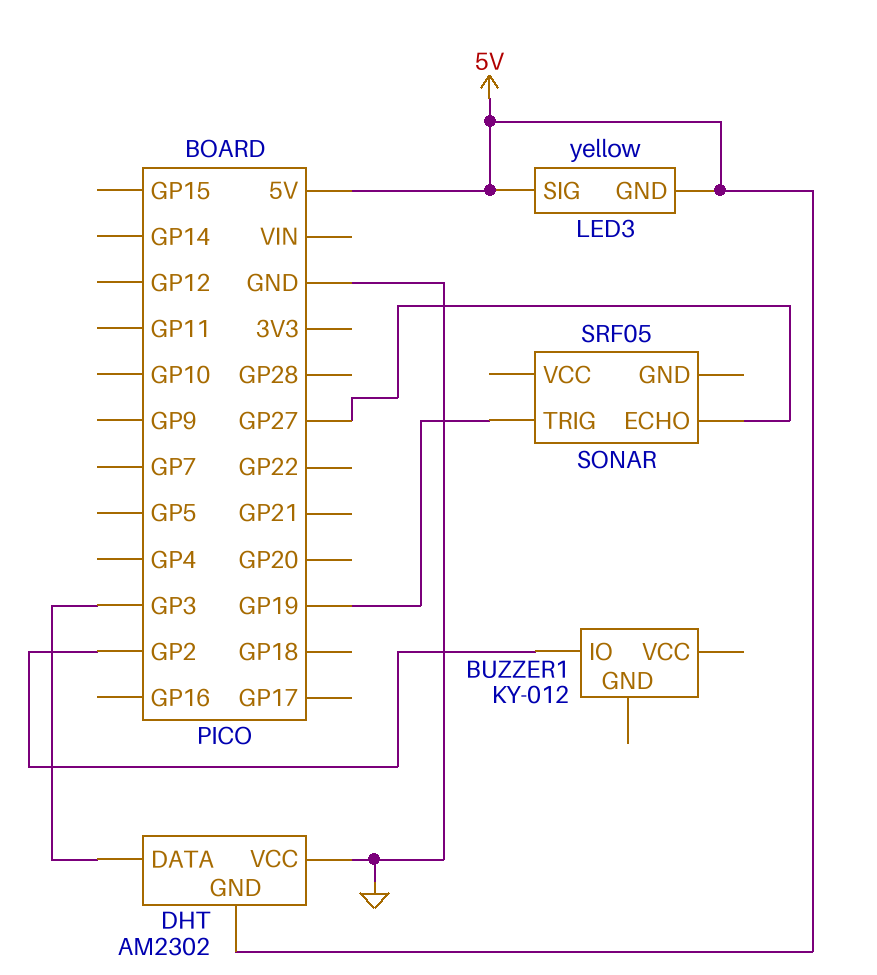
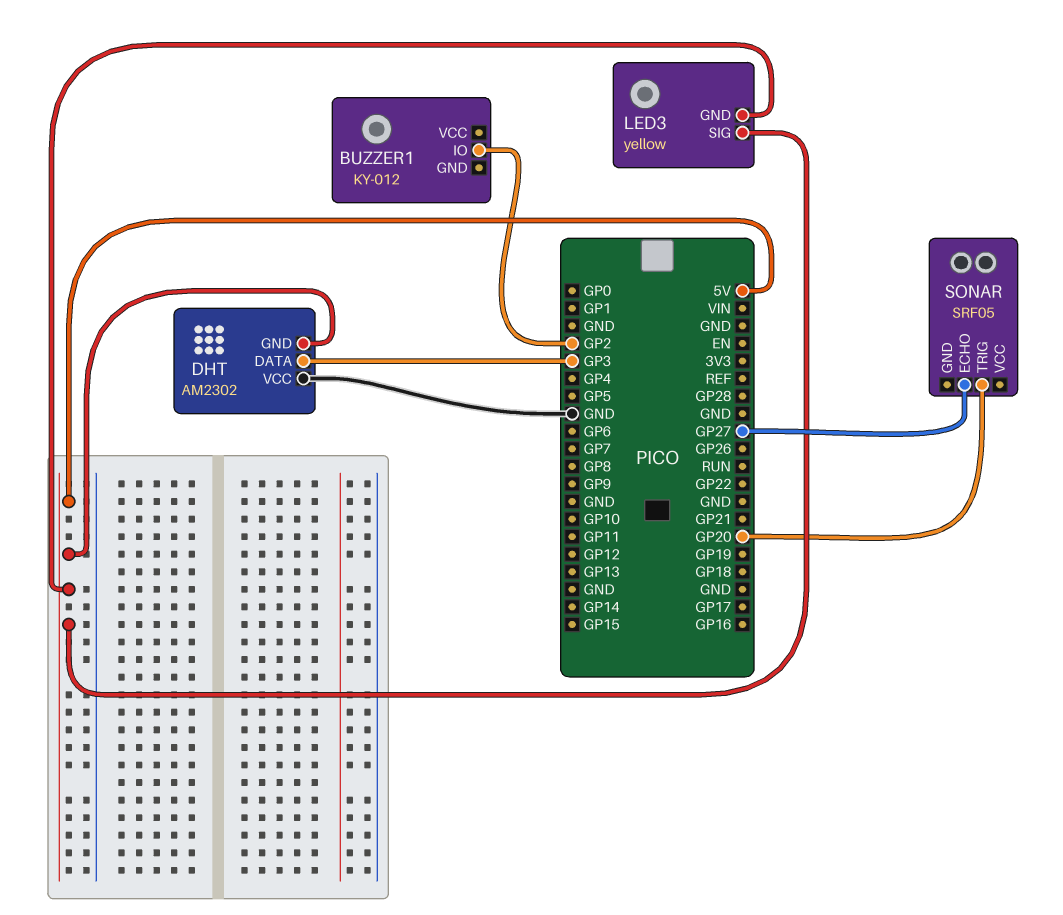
SONAR pin TRIG: GP19 -> GP20

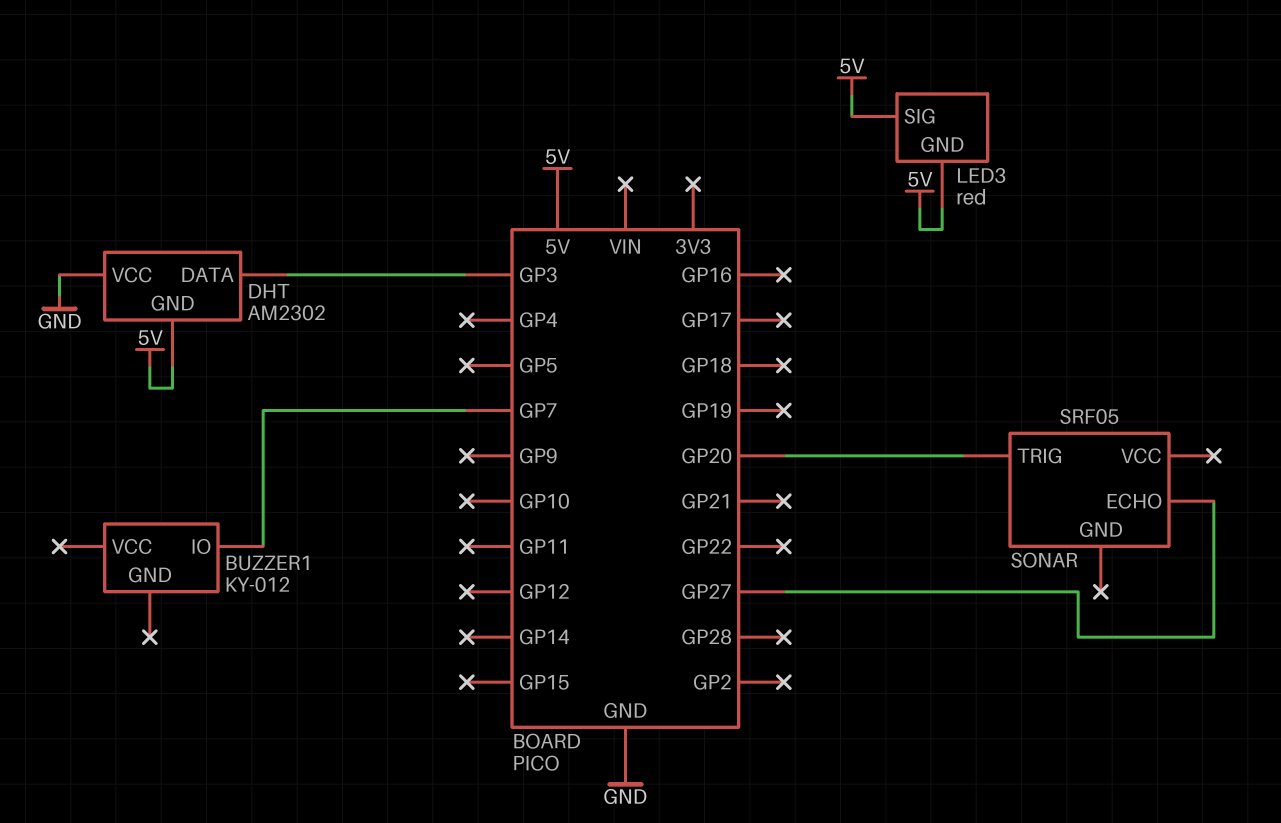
BUZZER1 pin IO: GP2 -> GP7
LED3: yellow -> red

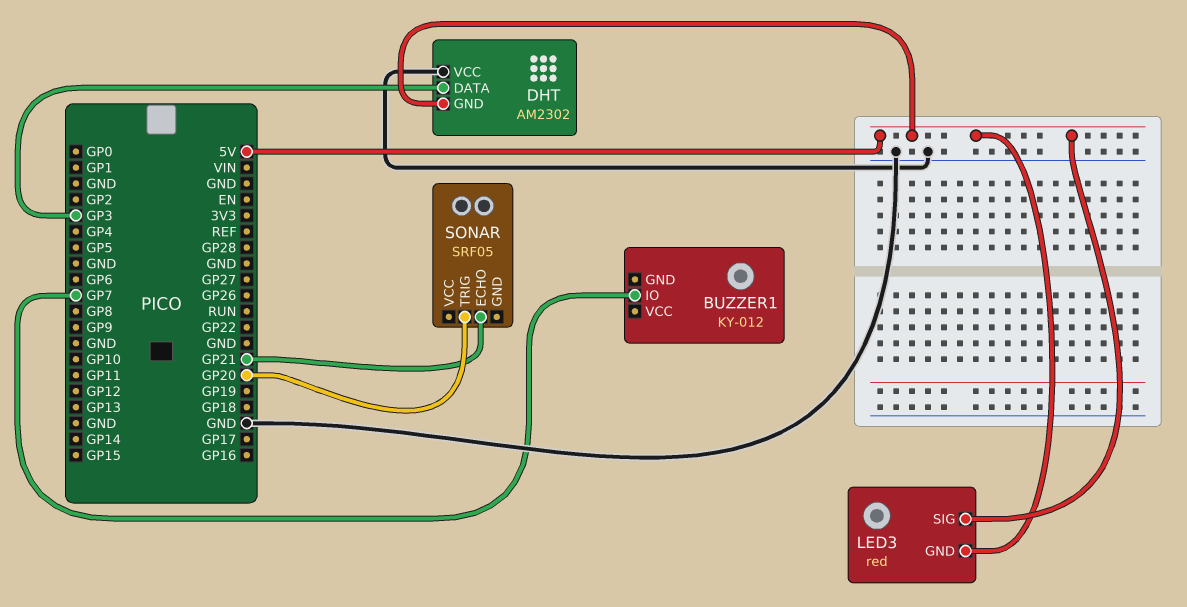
SONAR pin ECHO: GP27 -> GP21

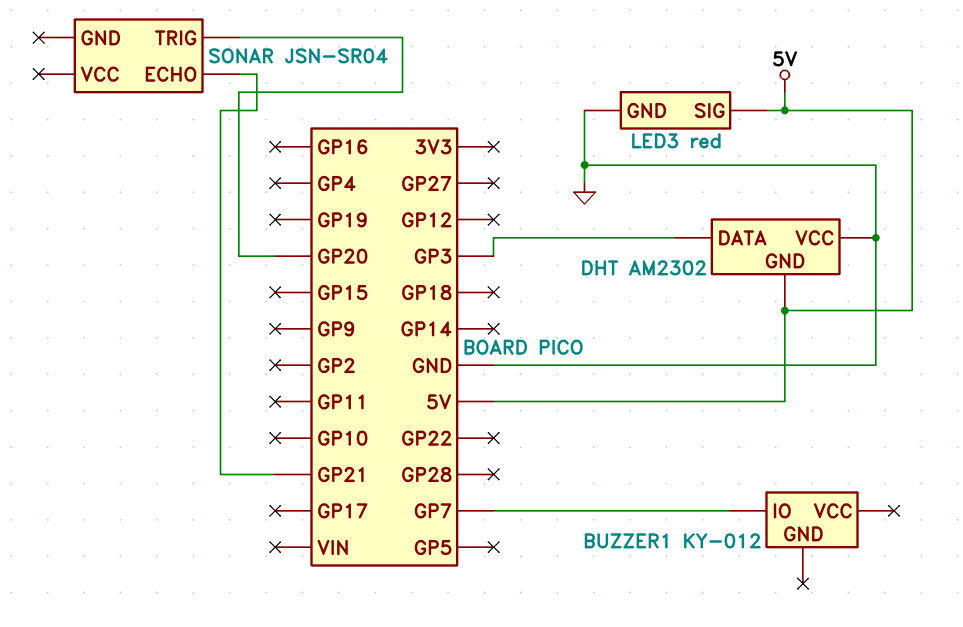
LED3 pin GND: 5V -> GND
SONAR: SRF05 -> JSN-SR04

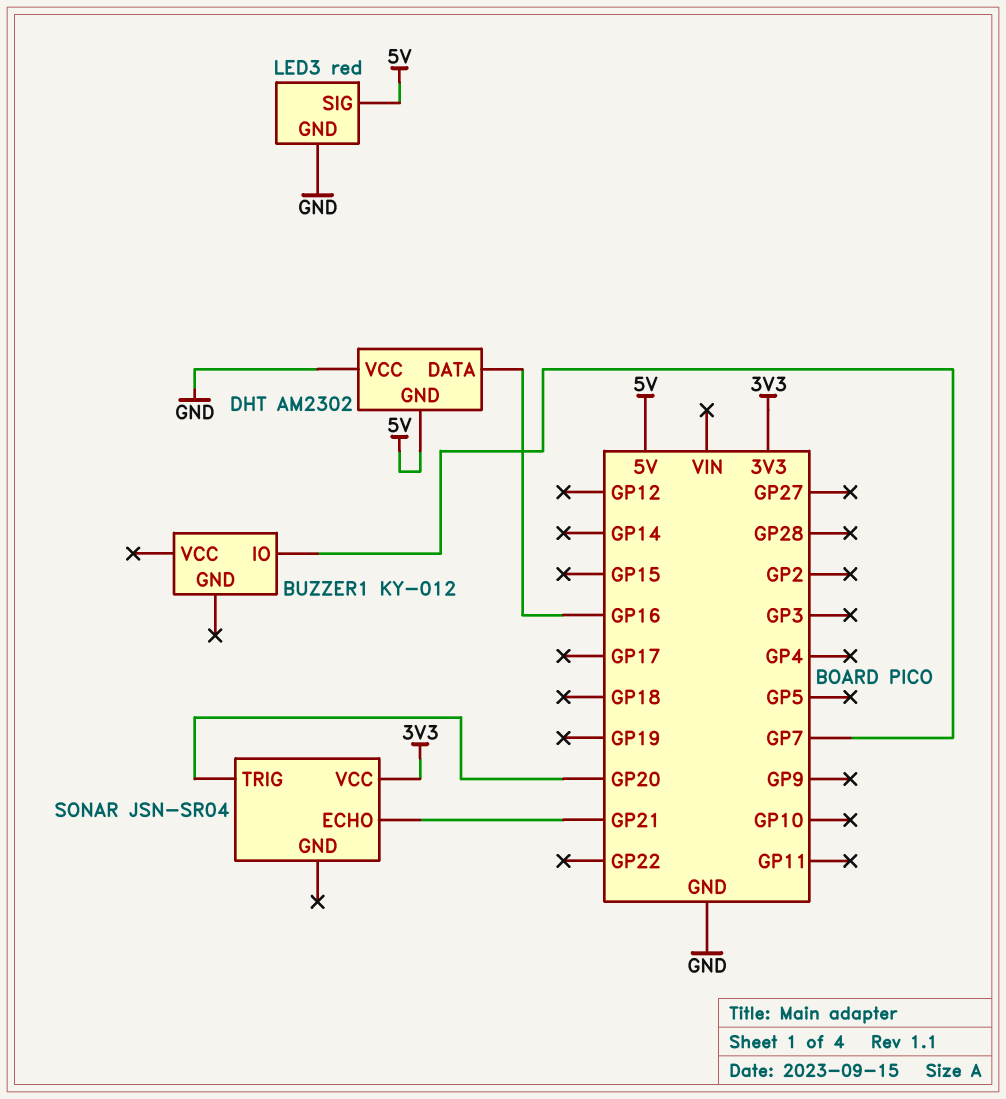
DHT pin DATA: GP3 -> GP16
SONAR pin VCC: none -> 3V3

